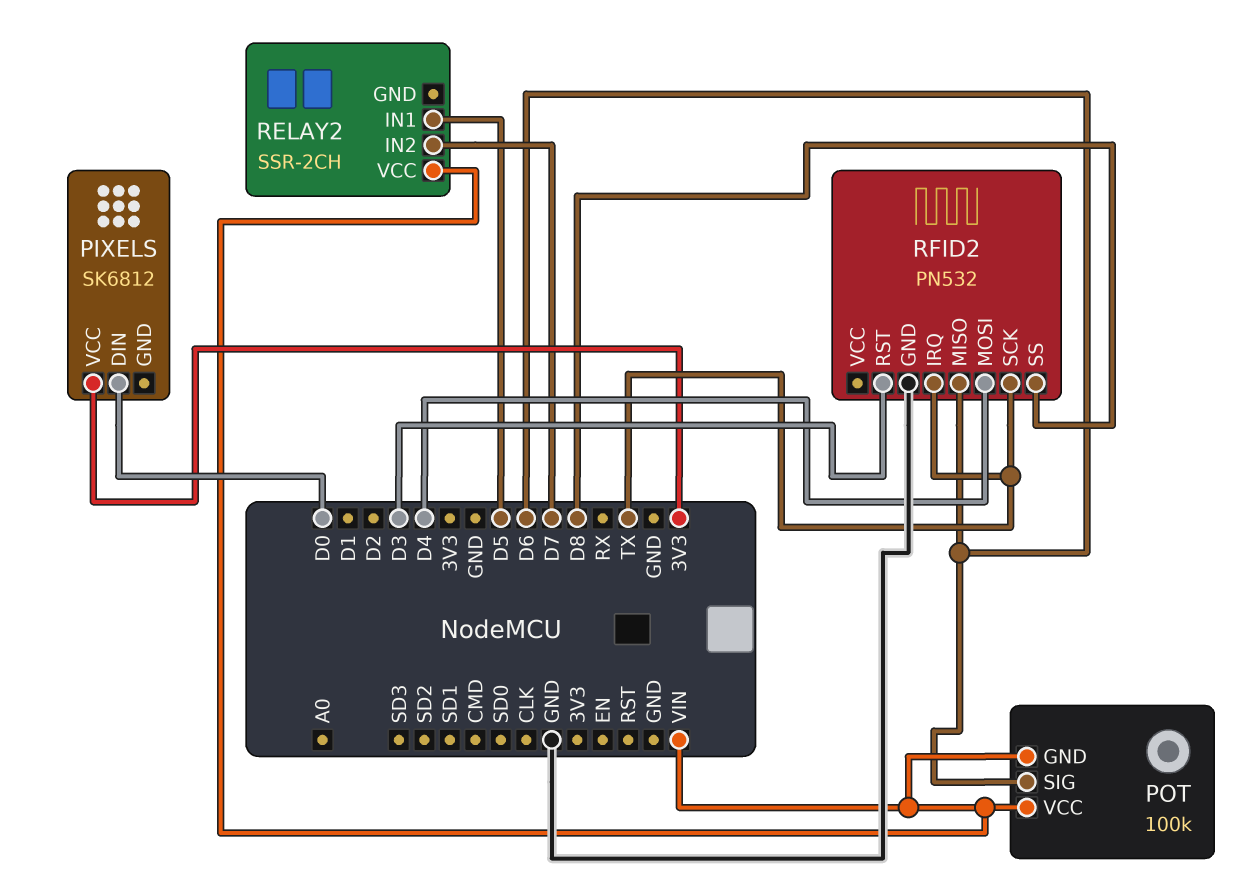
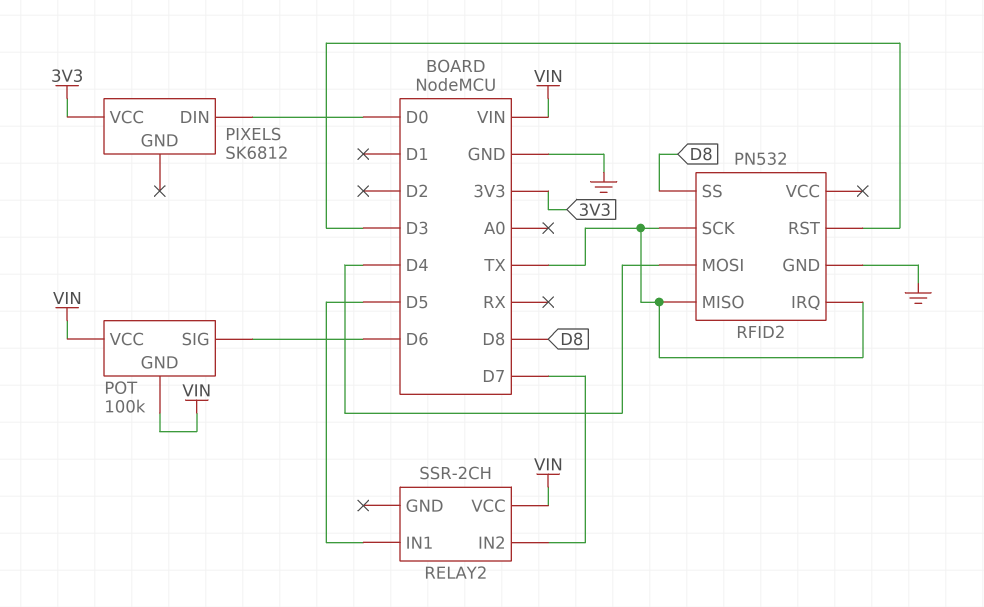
RFID2 pin MISO: D6 -> TX

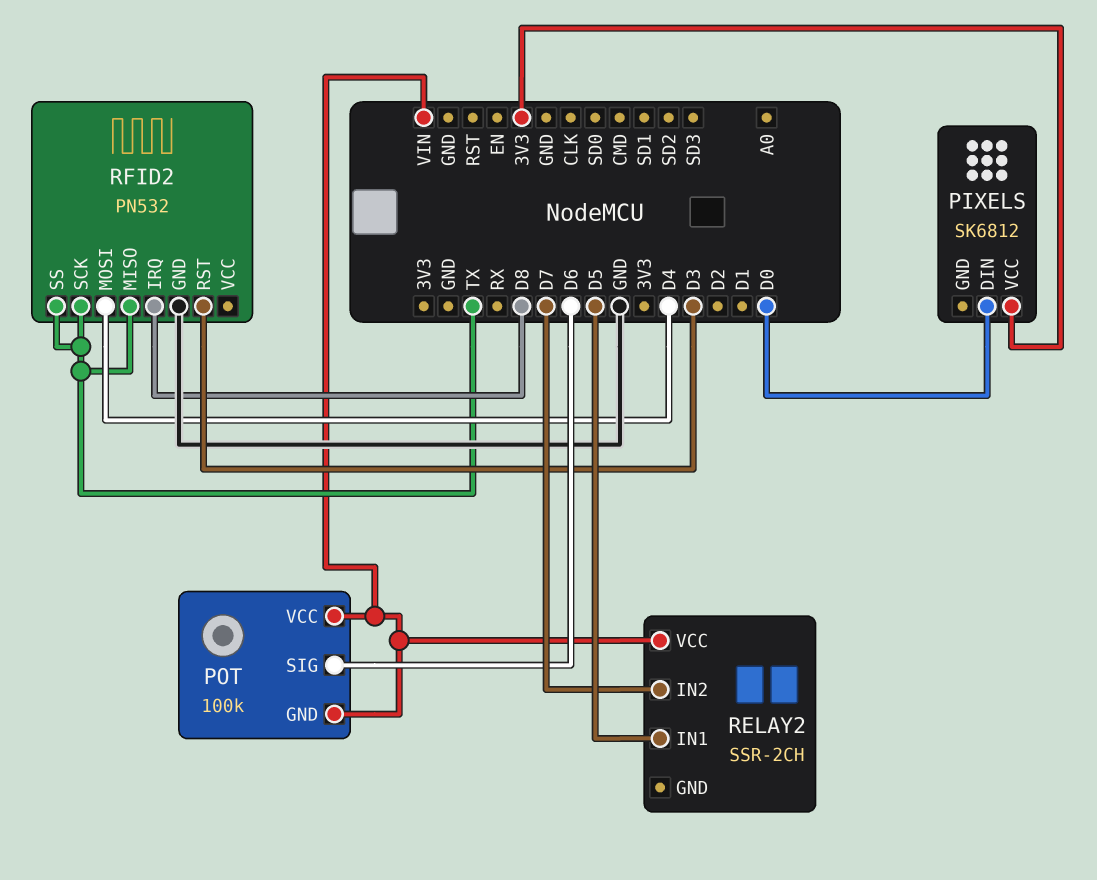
RFID2 pin IRQ: TX -> D8
RFID2 pin SS: D8 -> TX

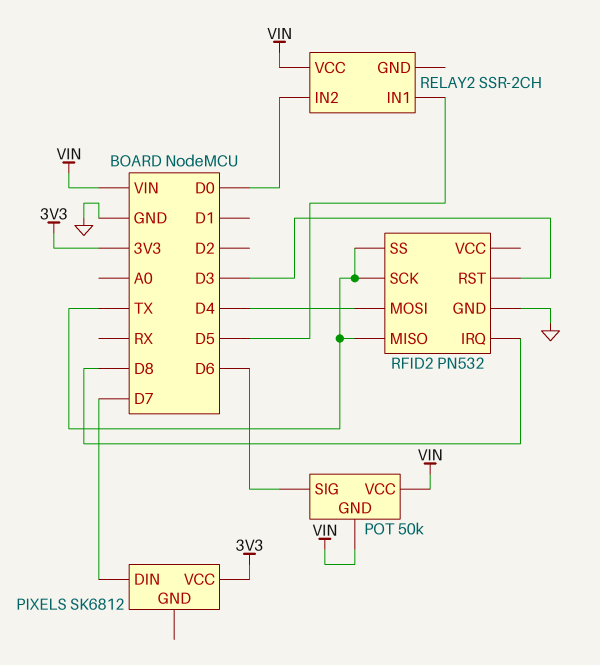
PIXELS pin DIN: D0 -> D7
POT: 100k -> 50k
RELAY2 pin IN2: D7 -> D0

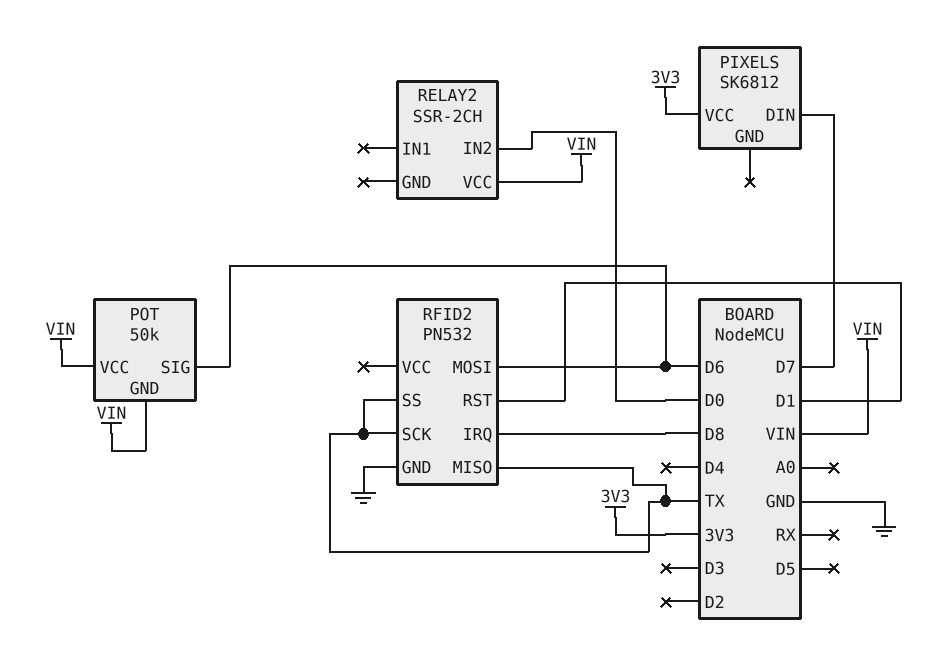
RELAY2 pin IN1: D5 -> none
RFID2 pin MOSI: D4 -> D6
RFID2 pin RST: D3 -> D1

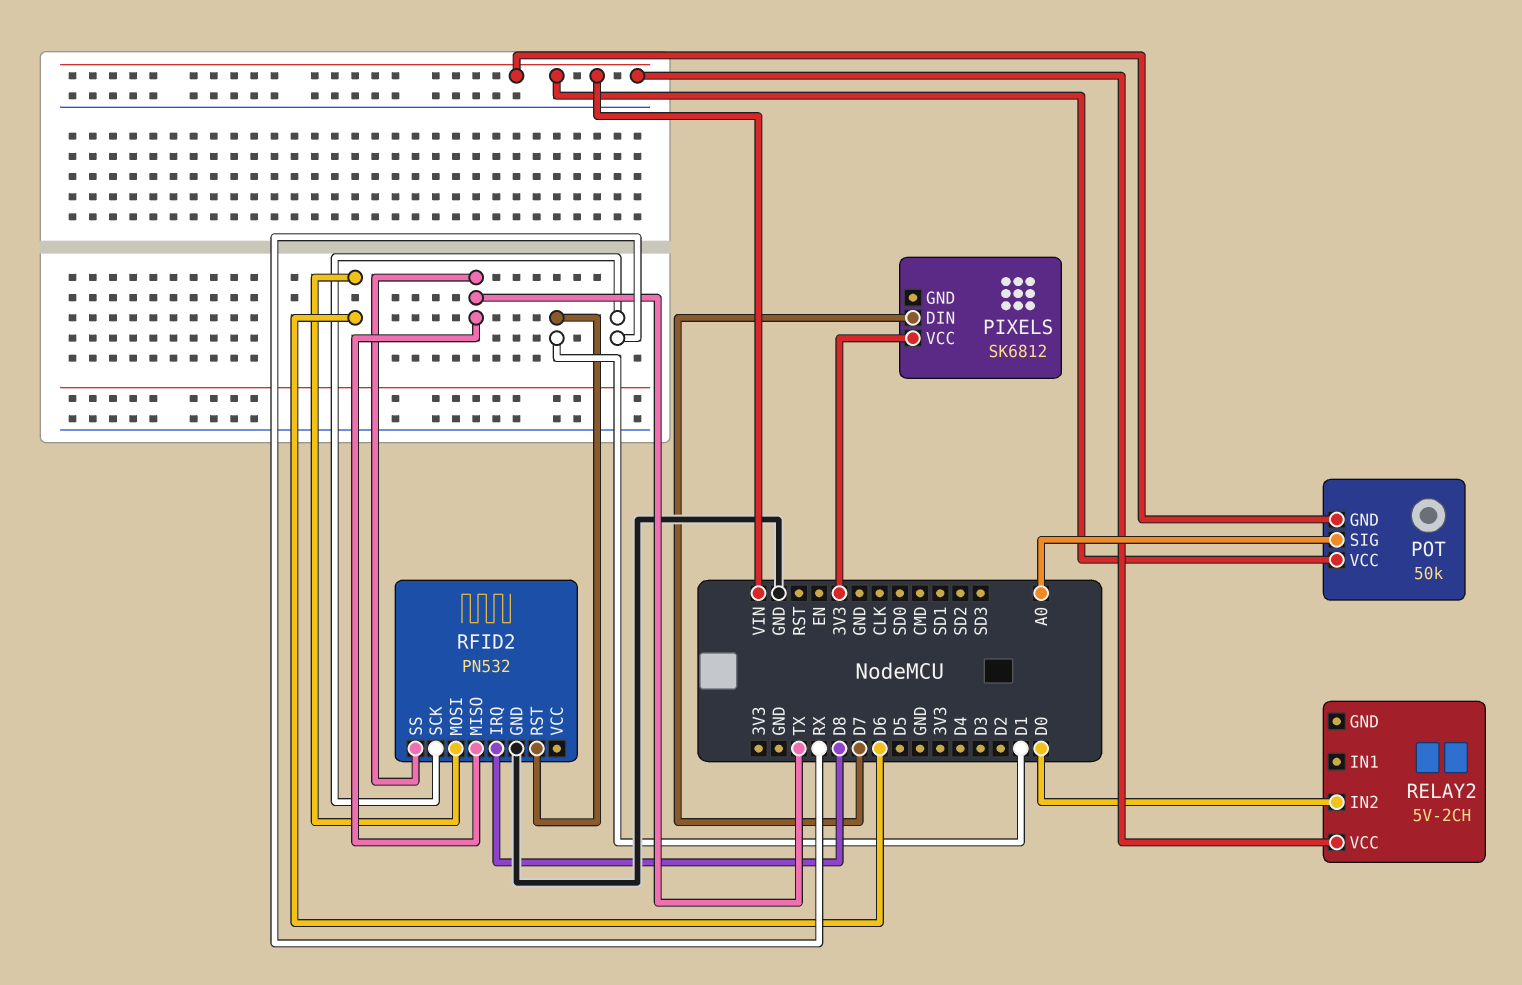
POT pin SIG: D6 -> A0
RELAY2: SSR-2CH -> 5V-2CH
RFID2 pin SCK: TX -> RX

